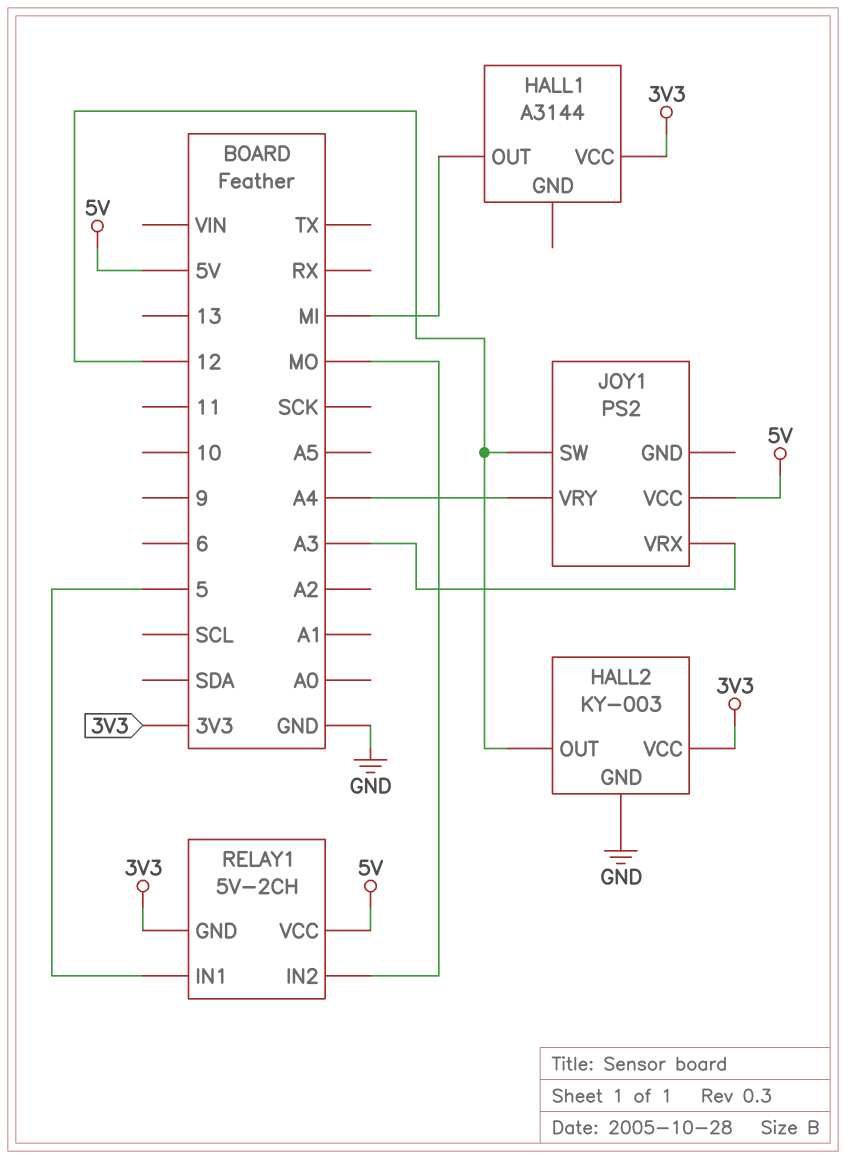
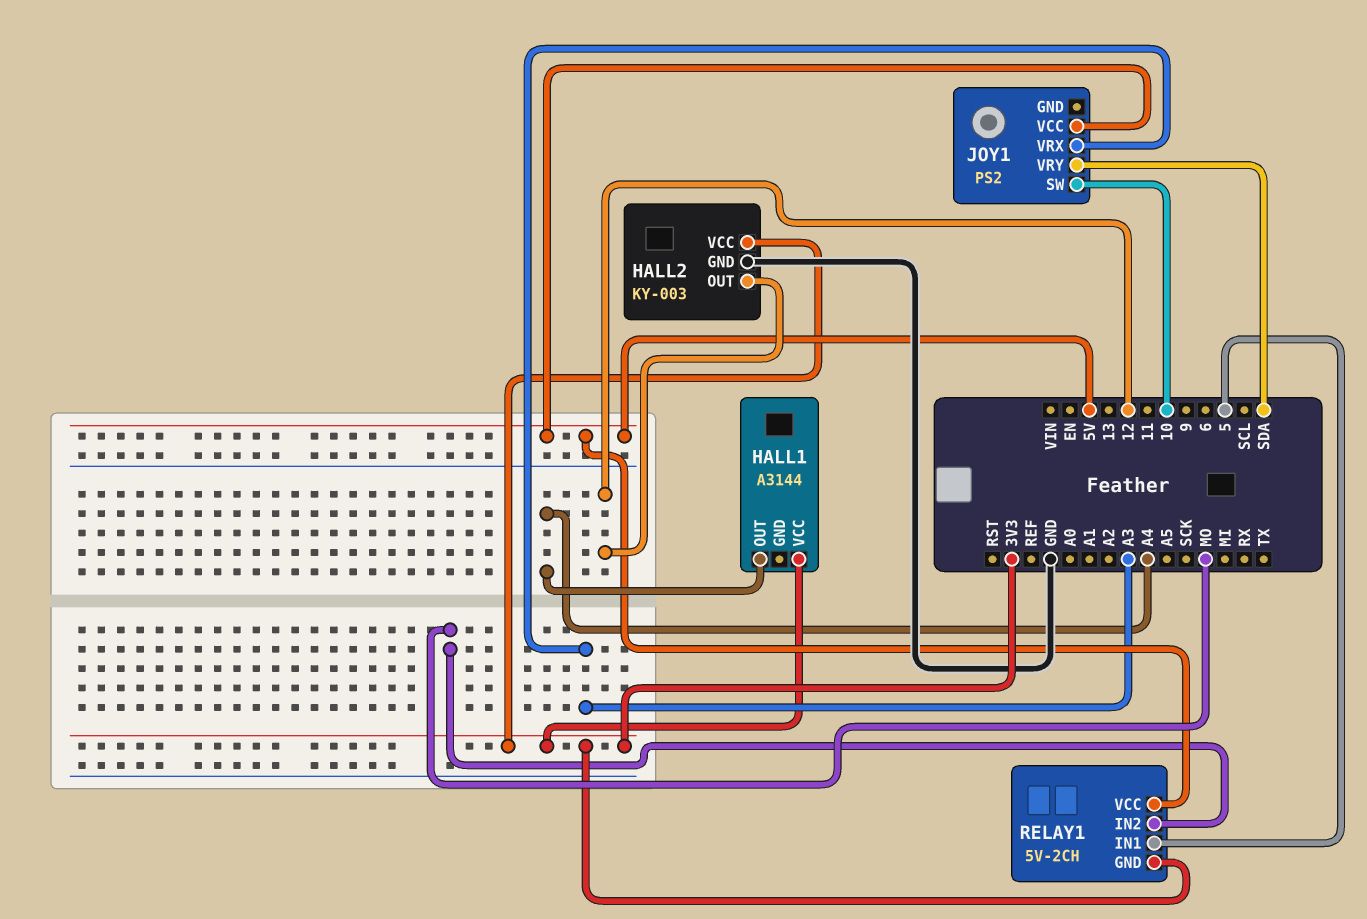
HALL1 pin OUT: MI -> A4
JOY1 pin SW: 12 -> 10
JOY1 pin VRY: A4 -> SDA

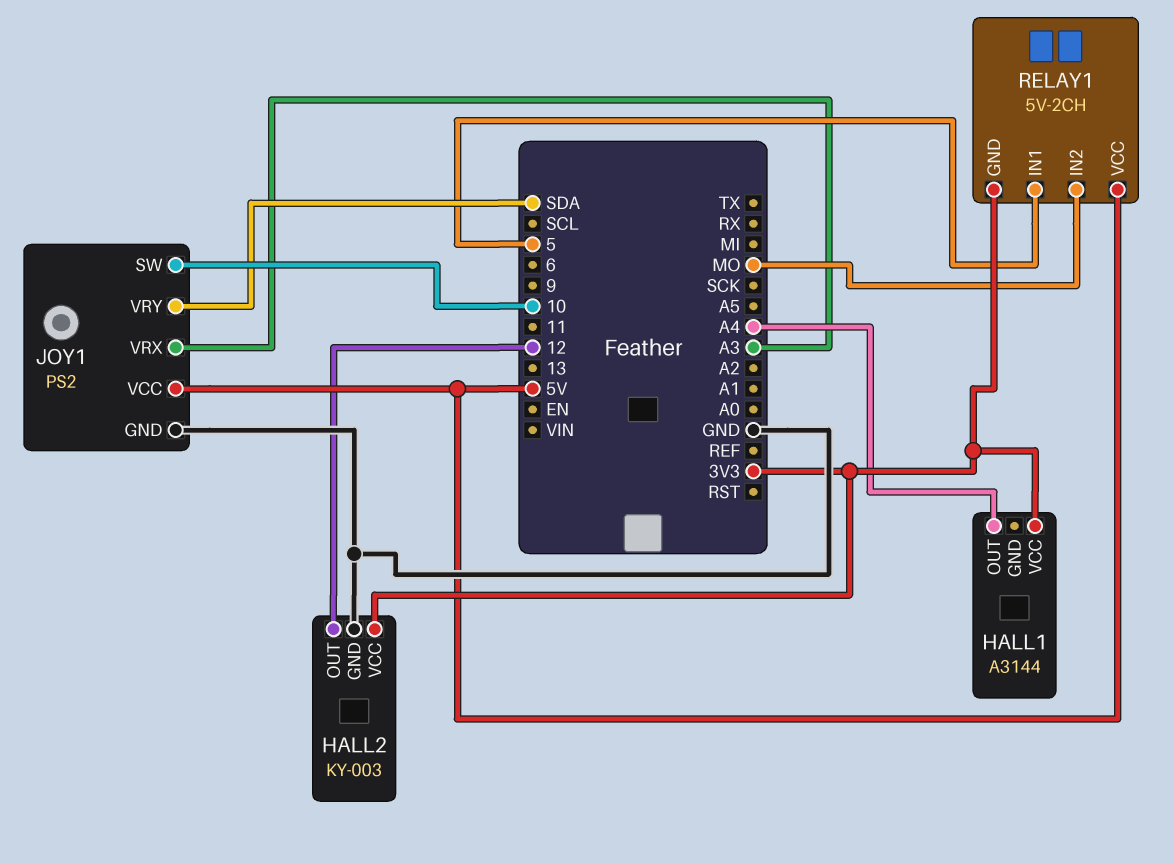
JOY1 pin GND: none -> GND

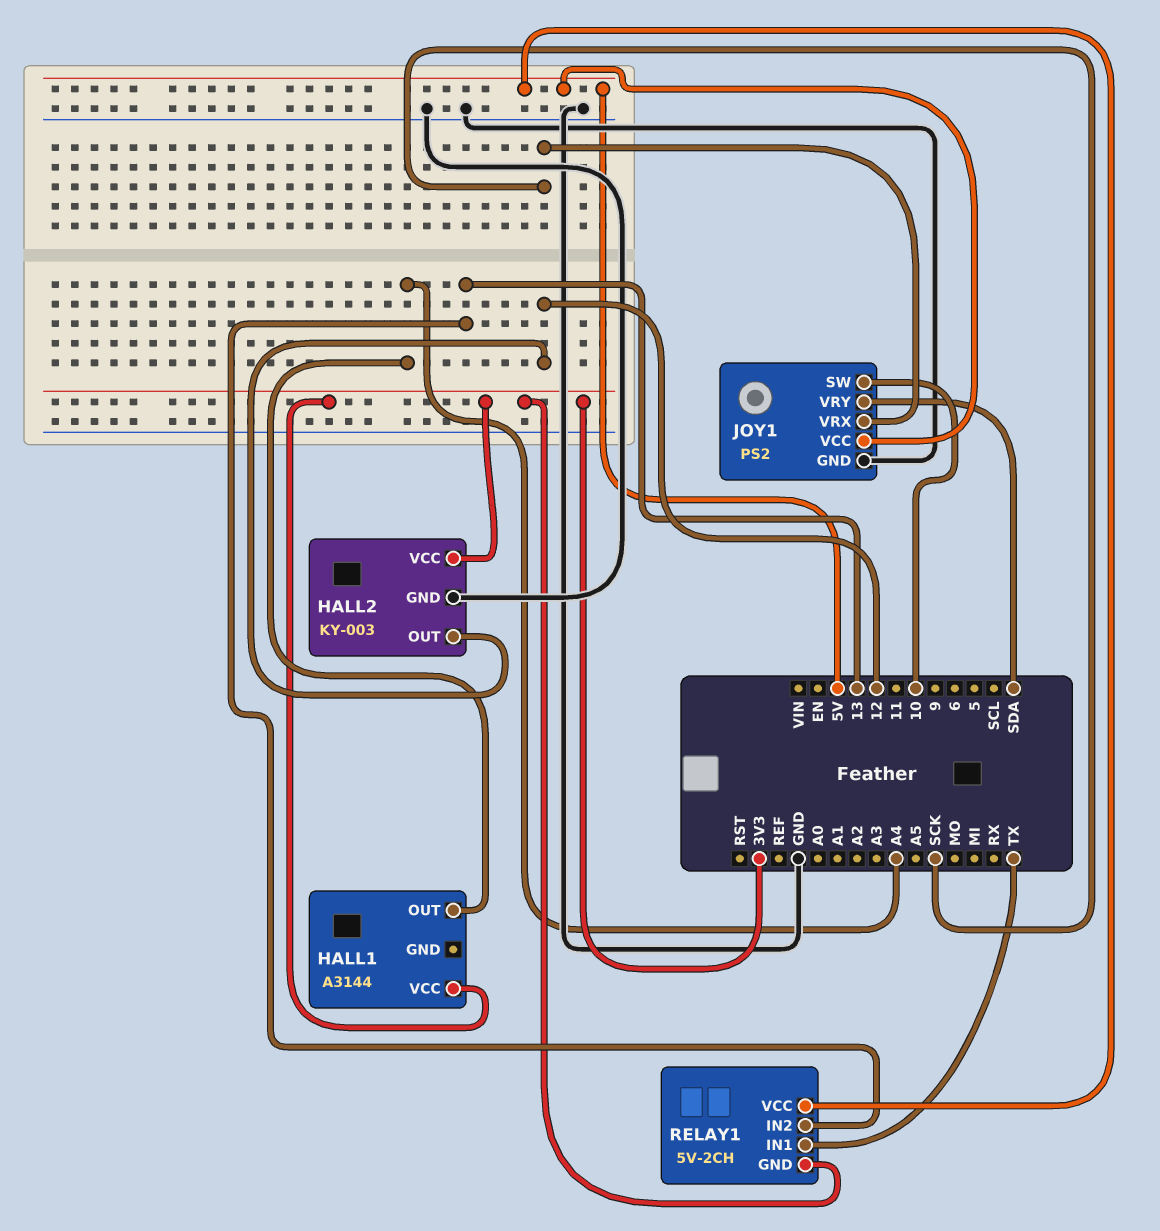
JOY1 pin VRX: A3 -> SCK
RELAY1 pin IN1: 5 -> TX
RELAY1 pin IN2: MO -> 13

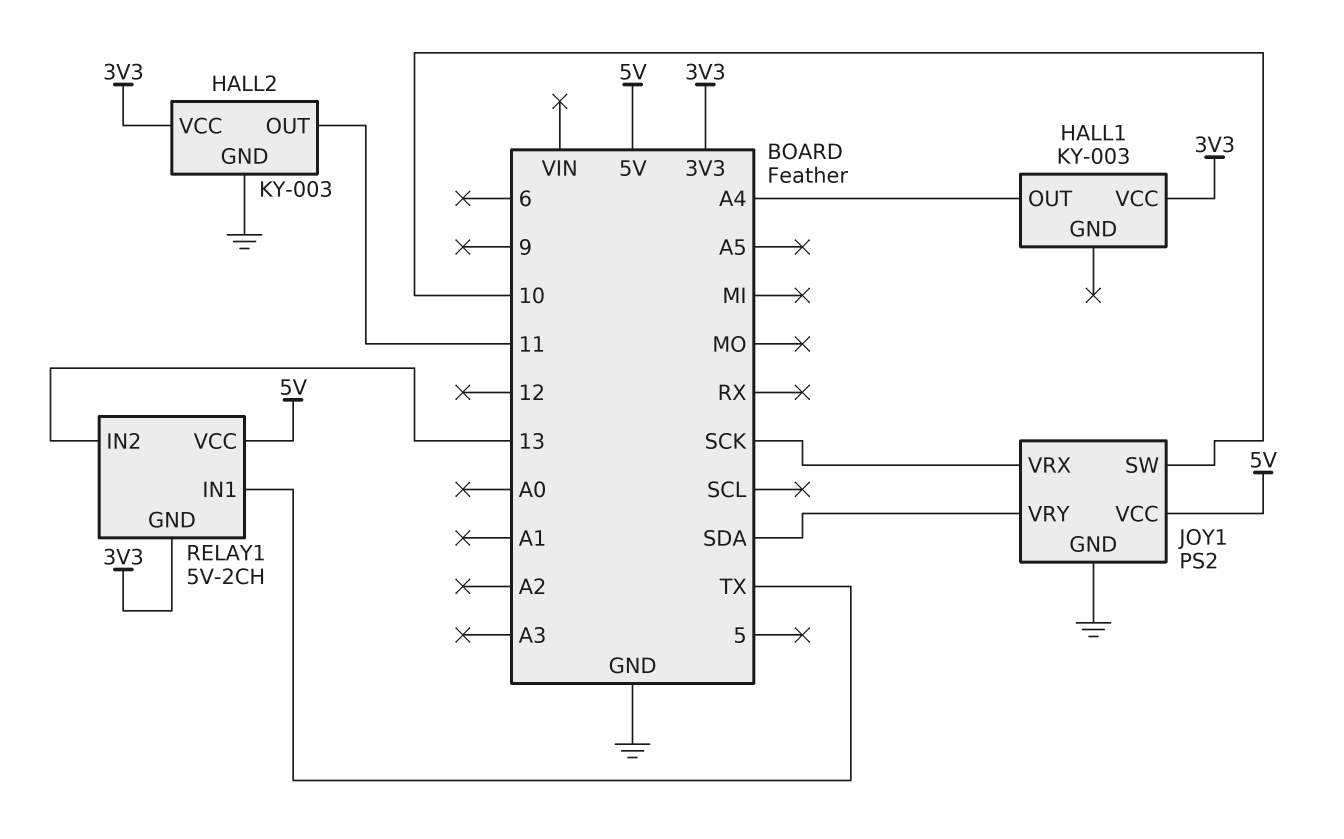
HALL1: A3144 -> KY-003
HALL2 pin OUT: 12 -> 11

